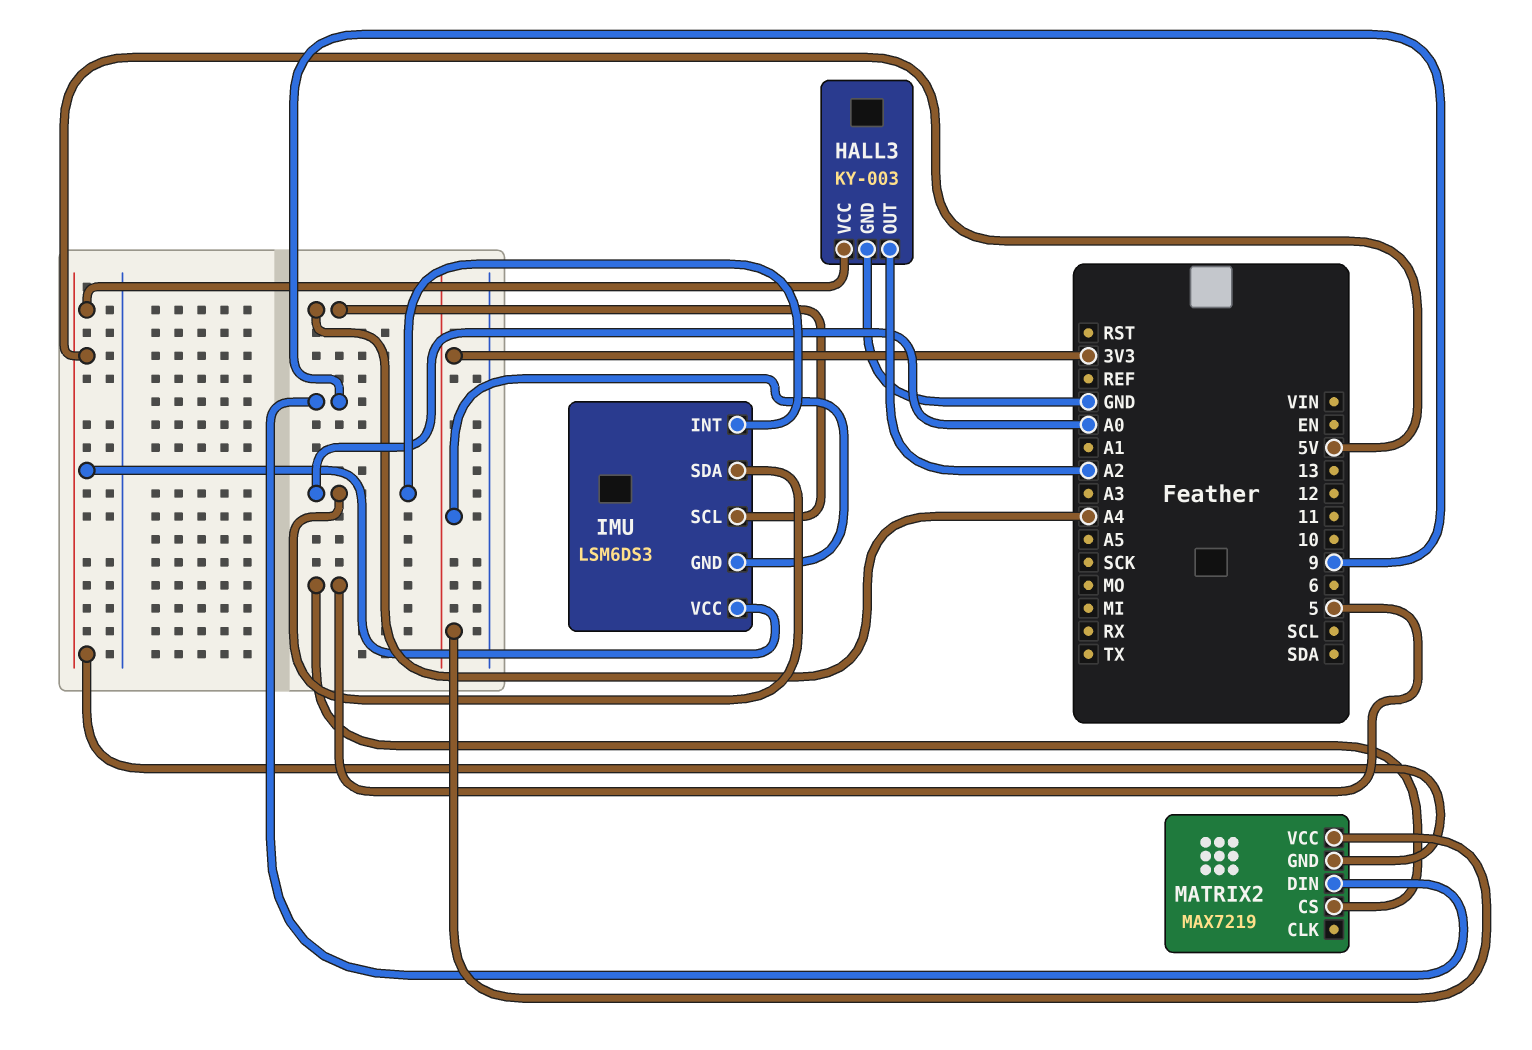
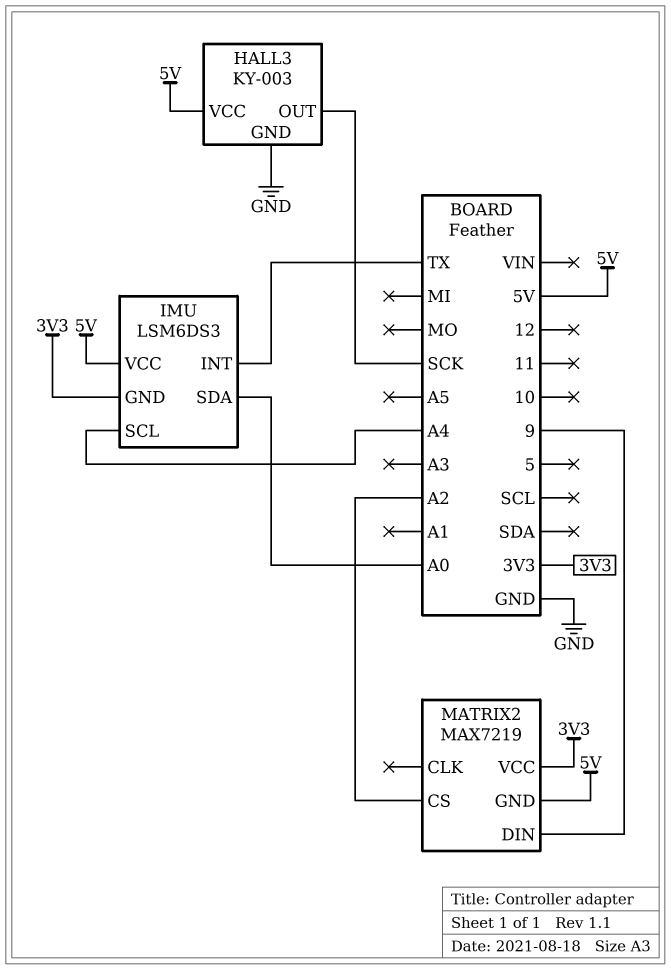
HALL3 pin OUT: A2 -> SCK
IMU pin INT: A0 -> TX
MATRIX2 pin CS: 5 -> A2

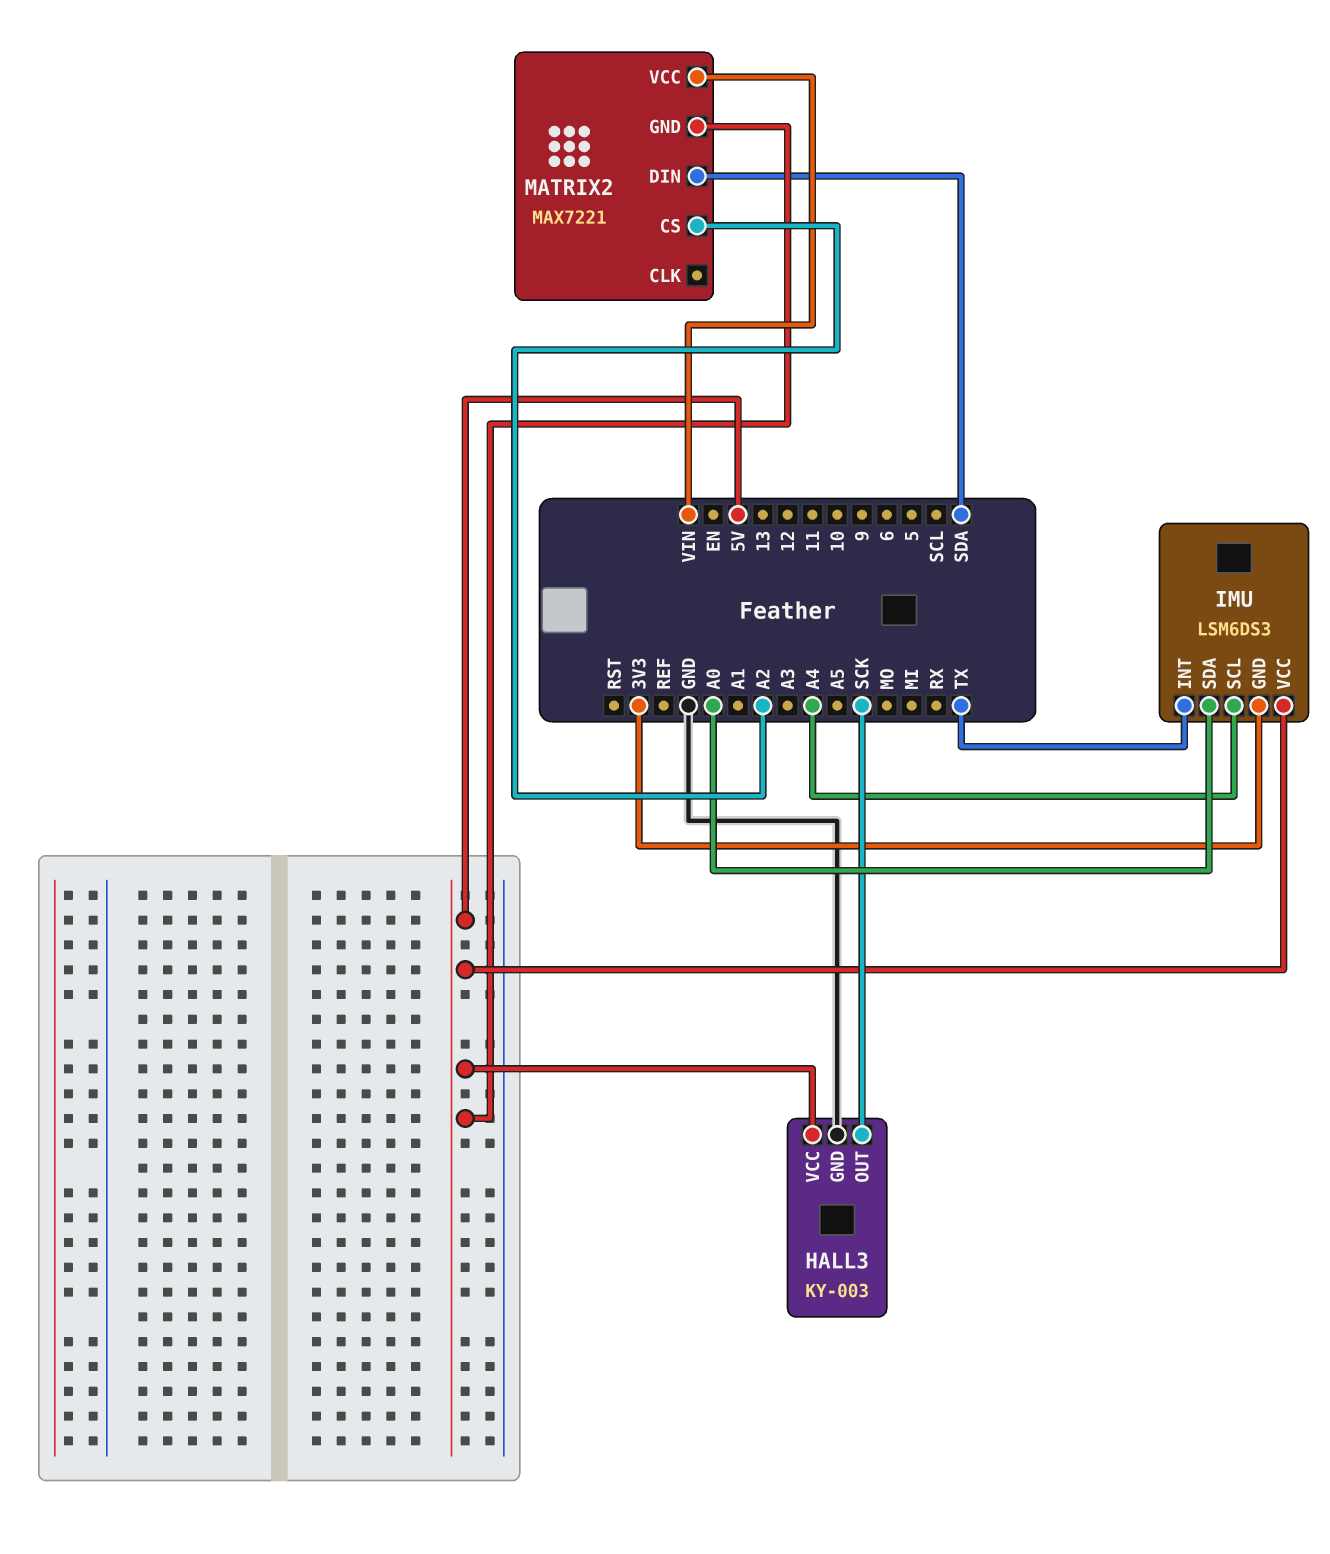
MATRIX2: MAX7219 -> MAX7221
MATRIX2 pin DIN: 9 -> SDA
MATRIX2 pin VCC: 3V3 -> VIN

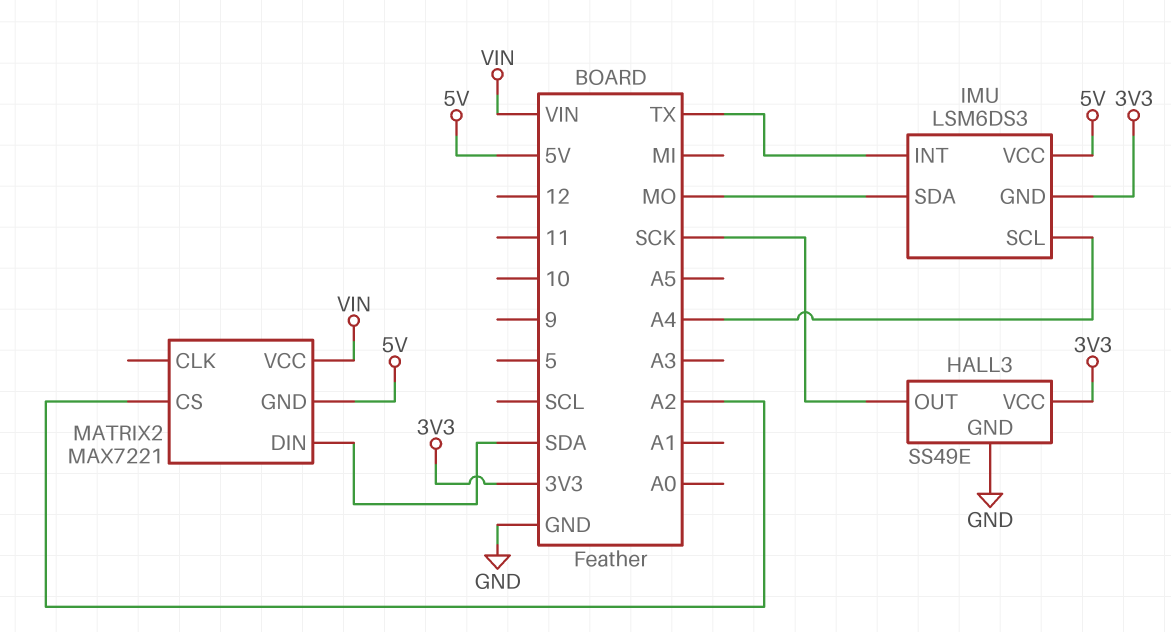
HALL3: KY-003 -> SS49E
HALL3 pin VCC: 5V -> 3V3
IMU pin SDA: A0 -> MO

